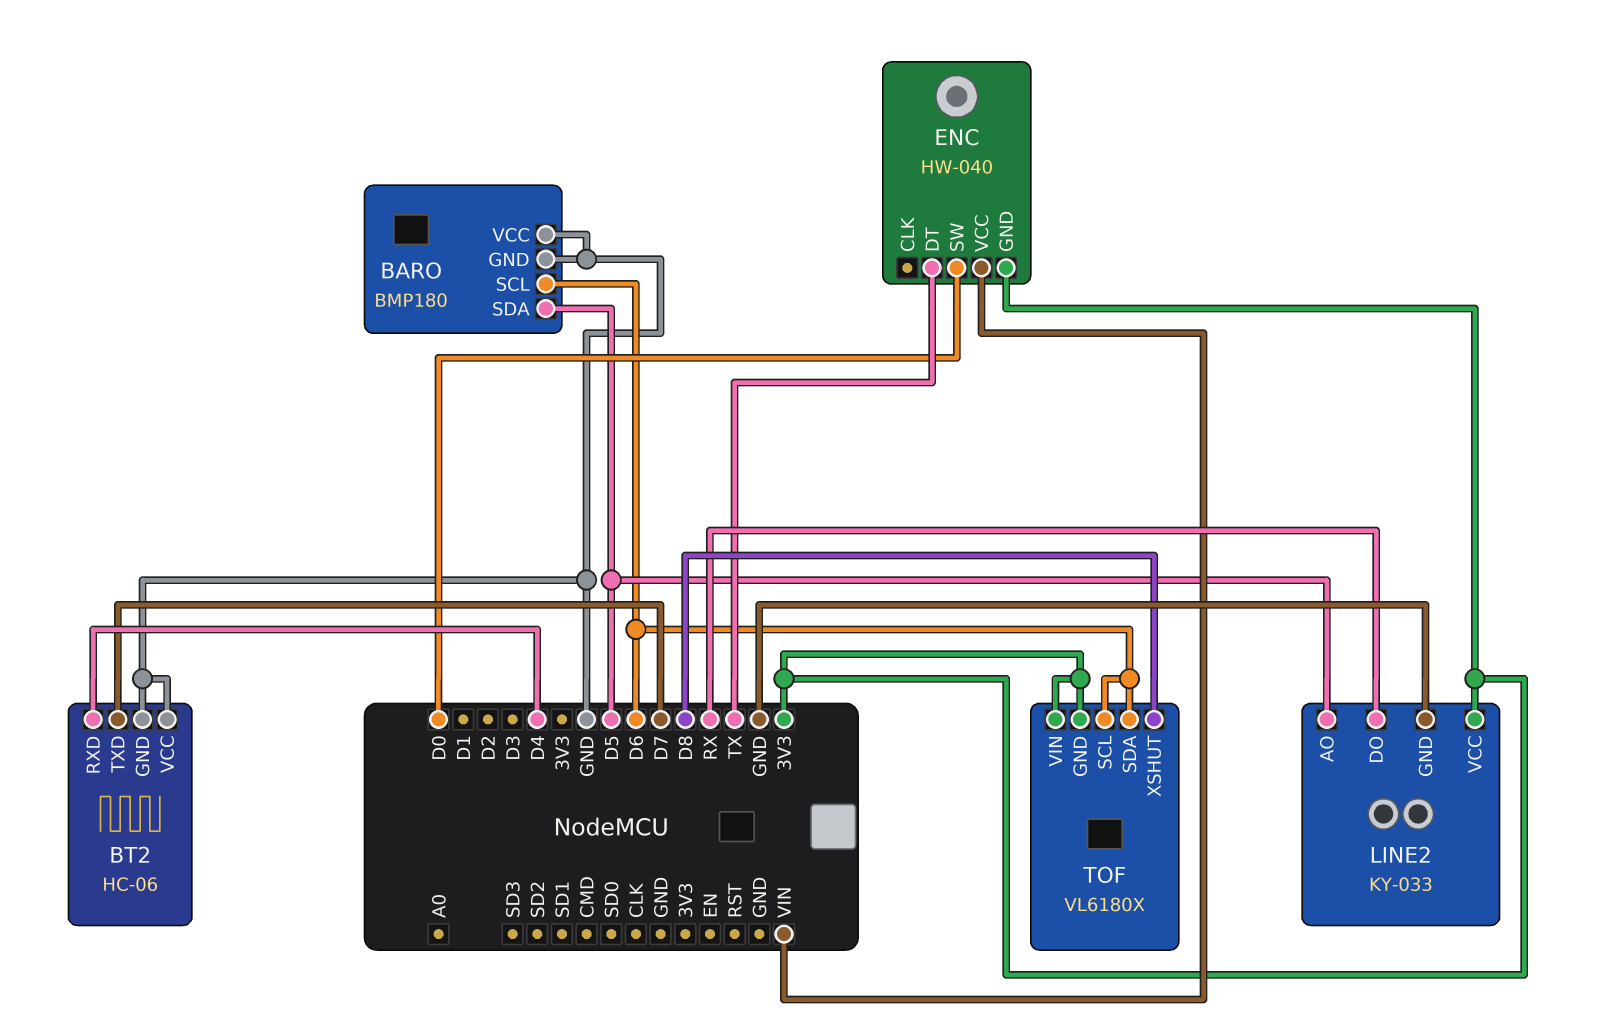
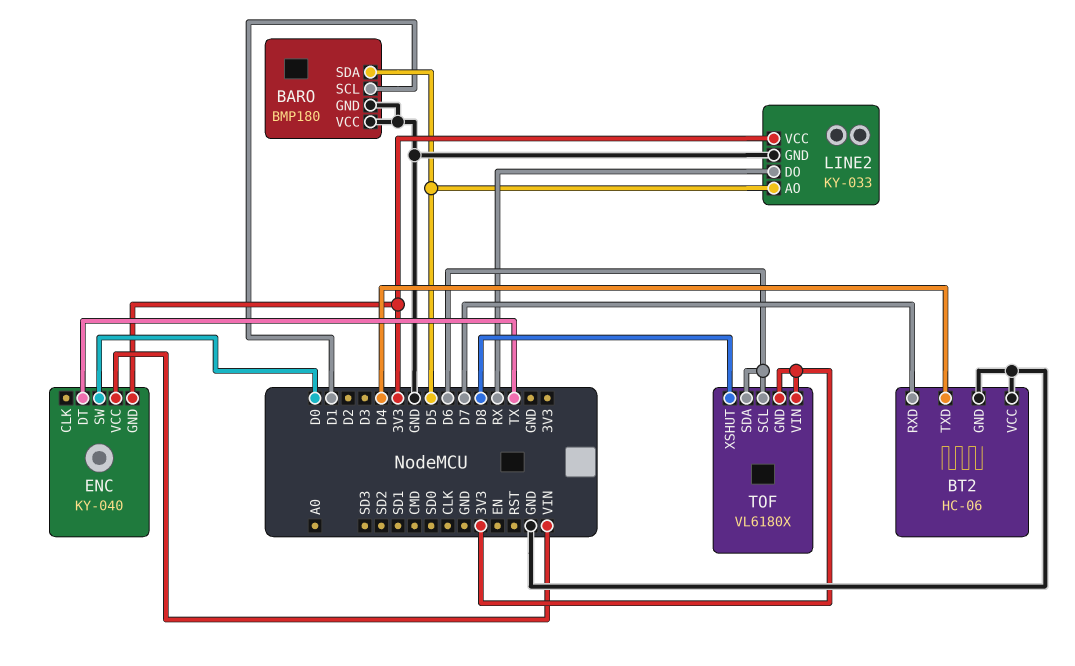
BARO pin SCL: D6 -> D1
BT2 pin RXD: D4 -> D7
BT2 pin TXD: D7 -> D4
ENC: HW-040 -> KY-040

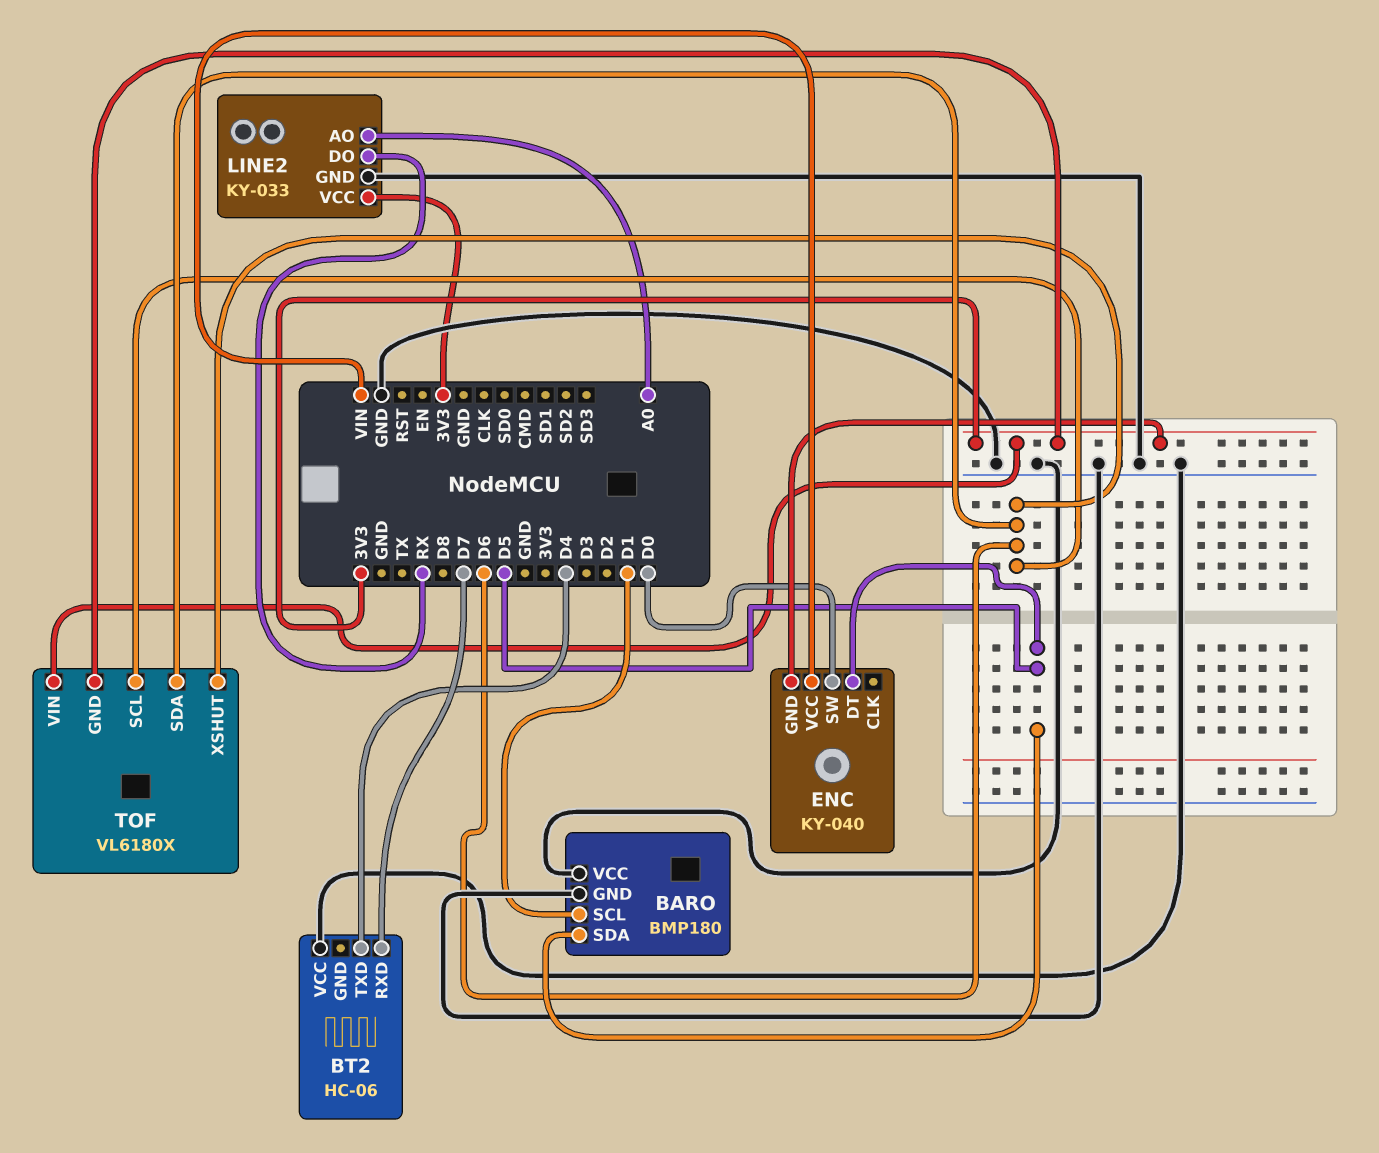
BT2 pin GND: GND -> none
ENC pin DT: TX -> D5
LINE2 pin AO: D5 -> A0
TOF pin XSHUT: D8 -> D6

